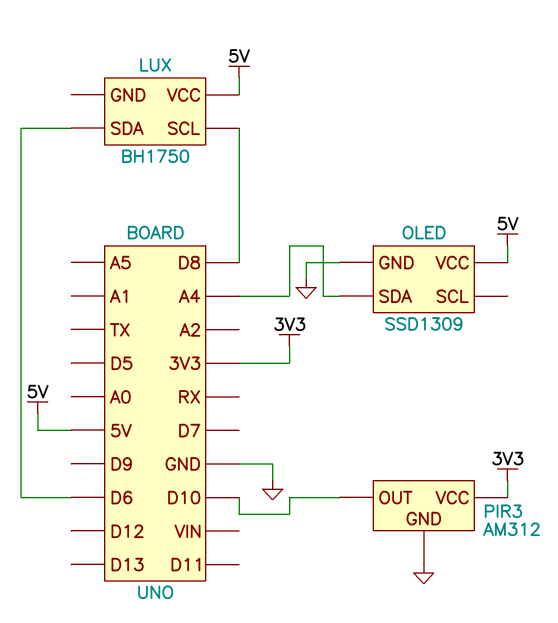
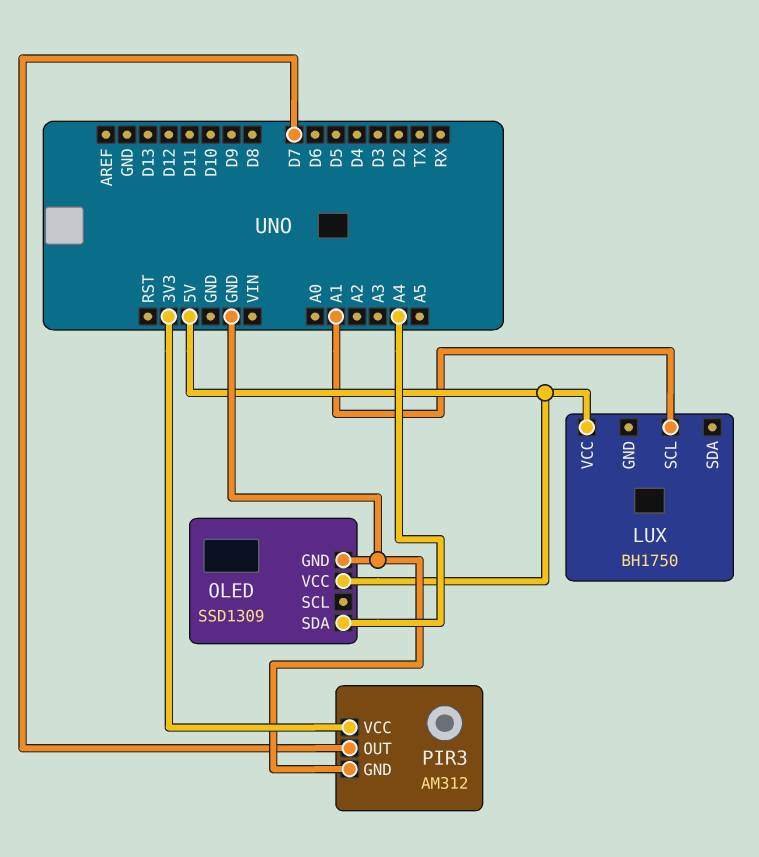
LUX pin SCL: D8 -> A1
LUX pin SDA: D6 -> none
PIR3 pin OUT: D10 -> D7

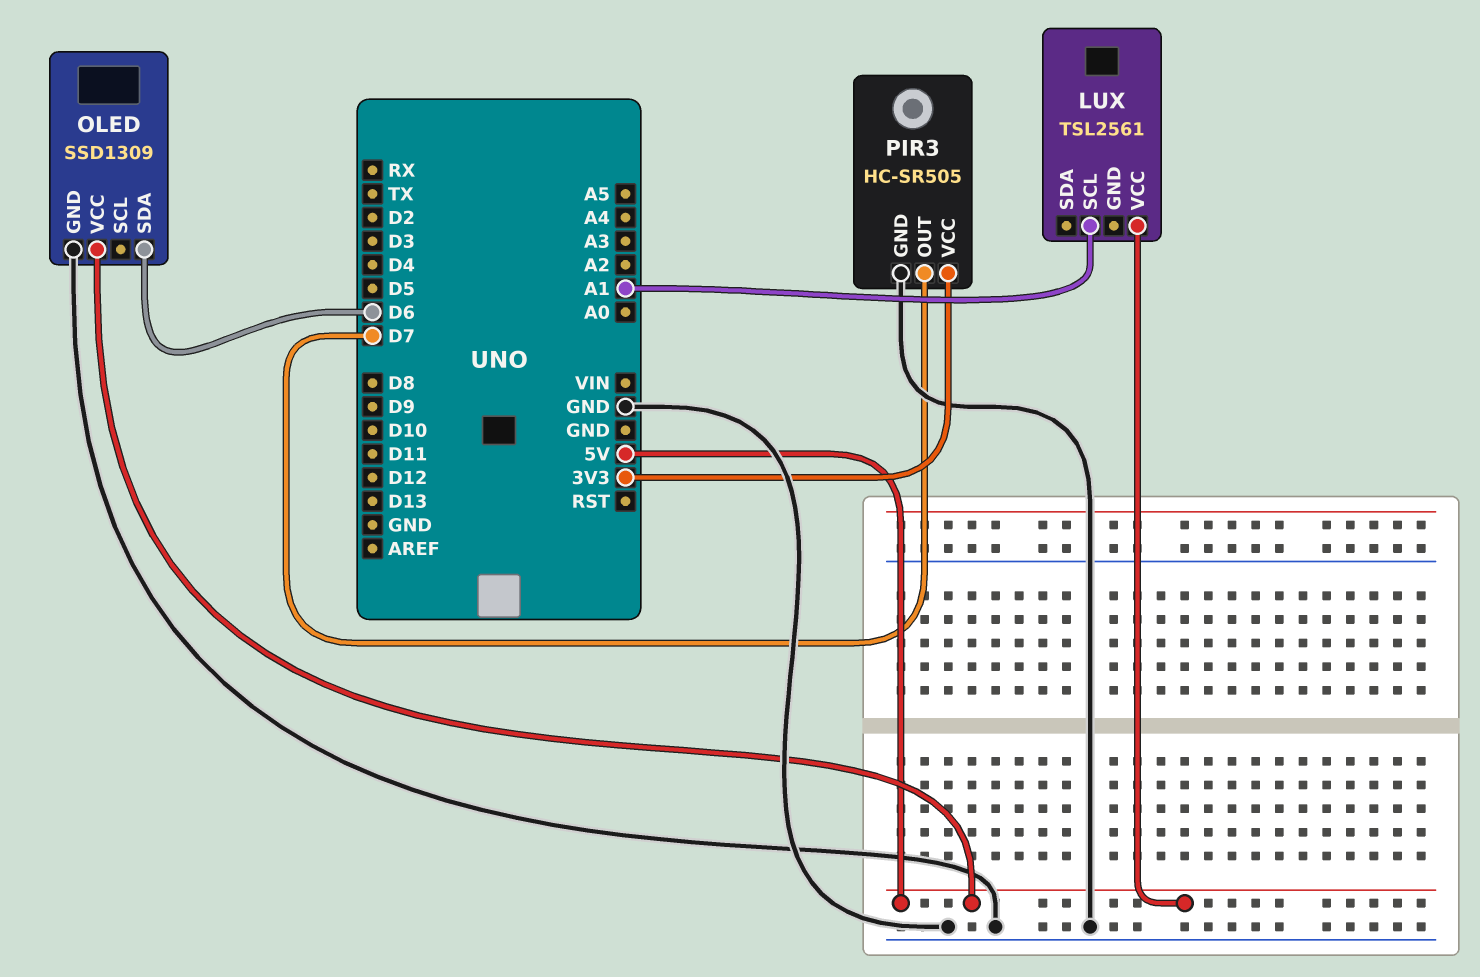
LUX: BH1750 -> TSL2561
OLED pin SDA: A4 -> D6
PIR3: AM312 -> HC-SR505

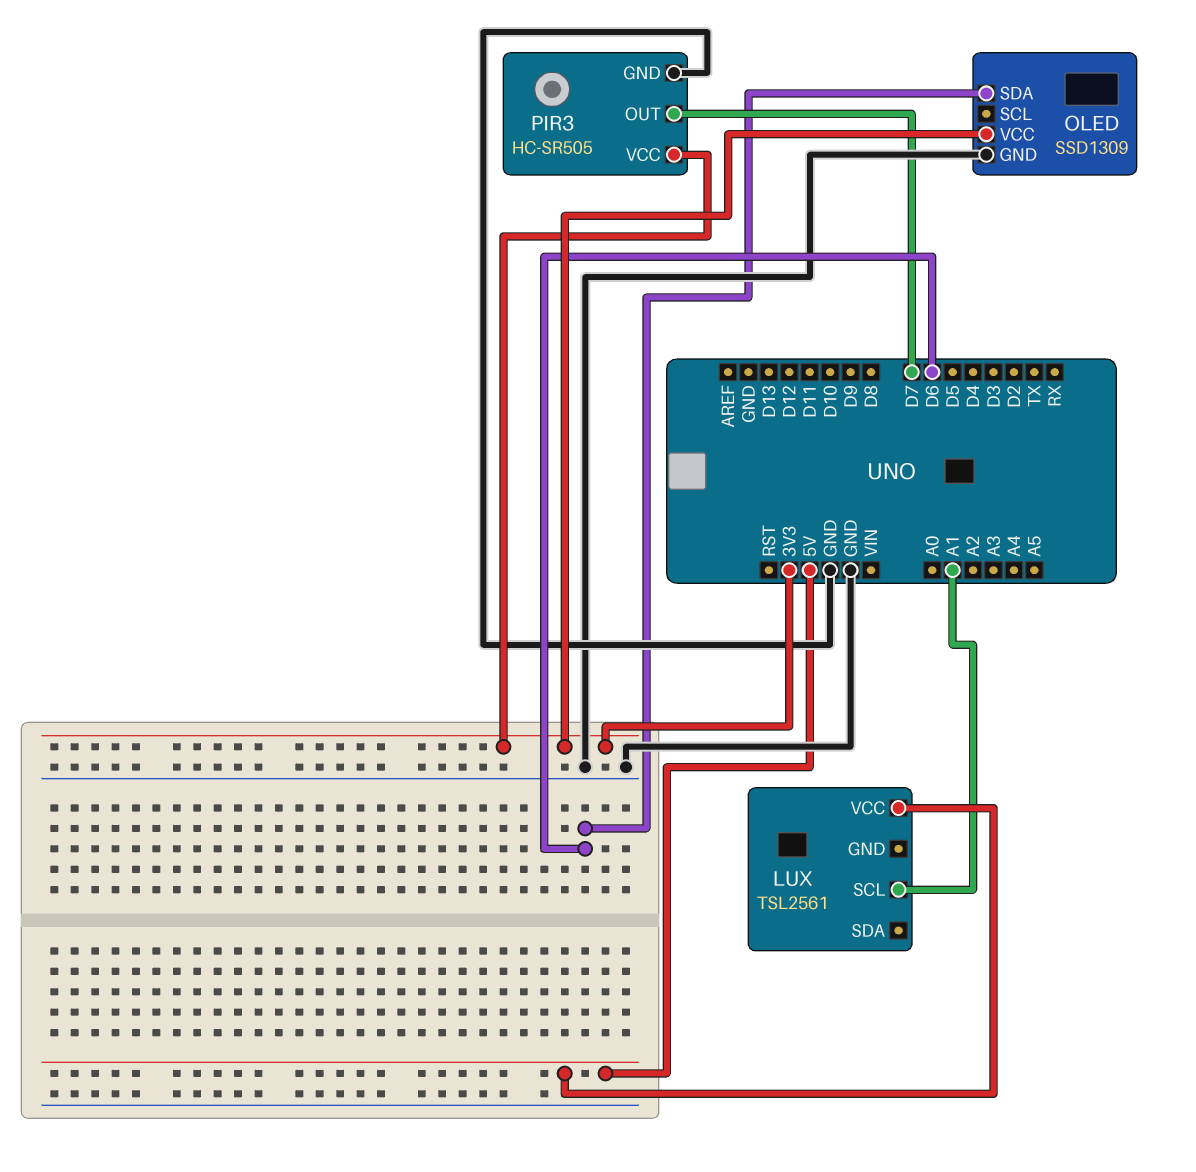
OLED pin VCC: 5V -> 3V3

